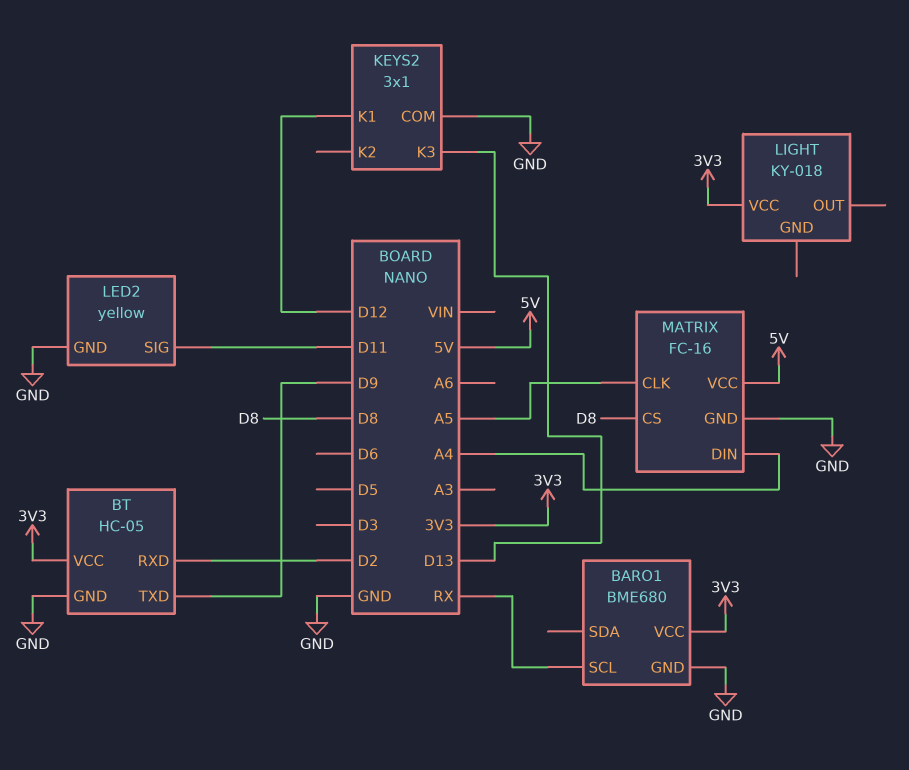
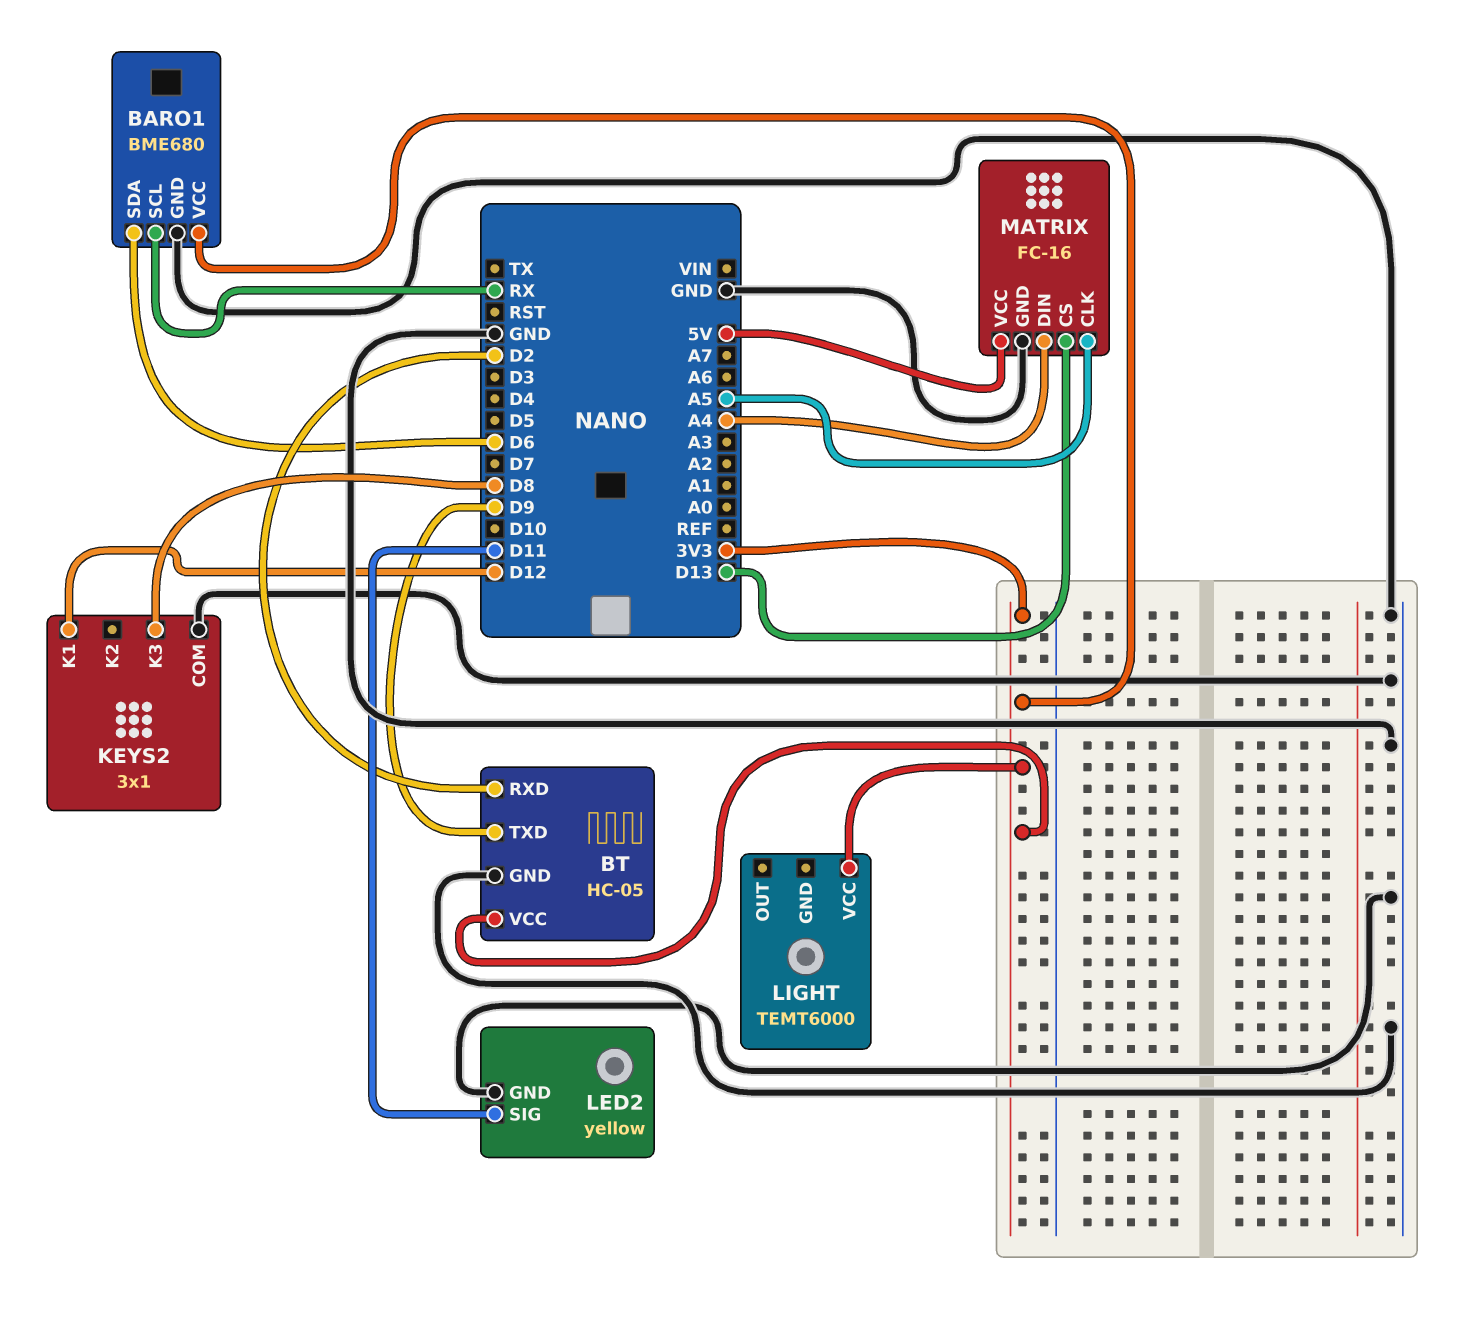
BARO1 pin SDA: none -> D6
KEYS2 pin K3: D13 -> D8
LIGHT: KY-018 -> TEMT6000
MATRIX pin CS: D8 -> D13

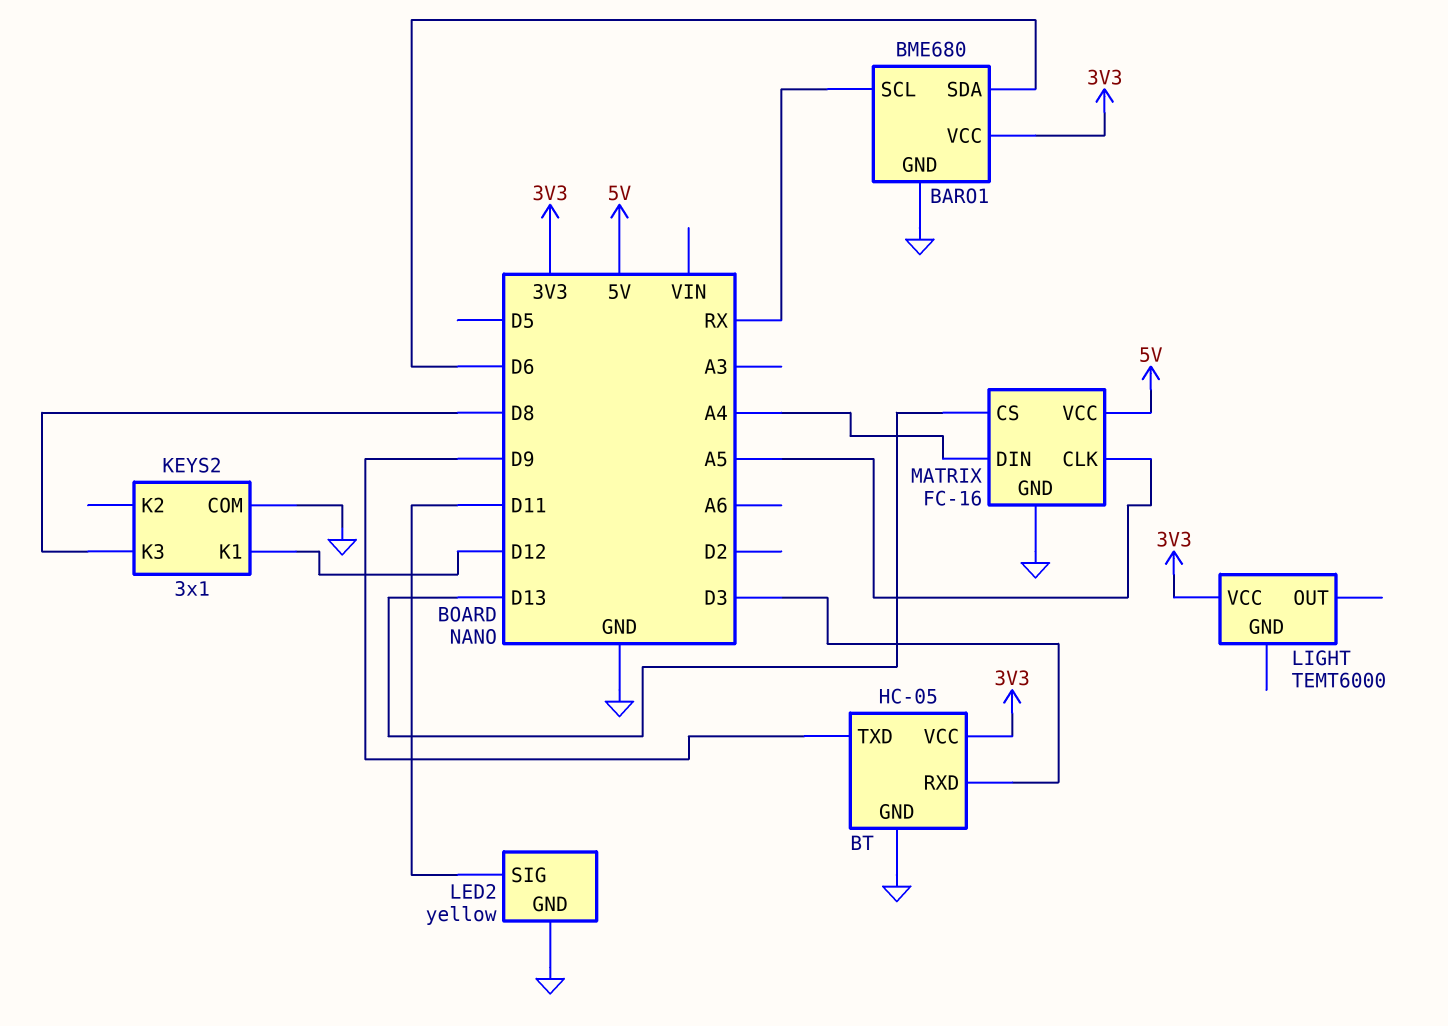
BT pin RXD: D2 -> D3

